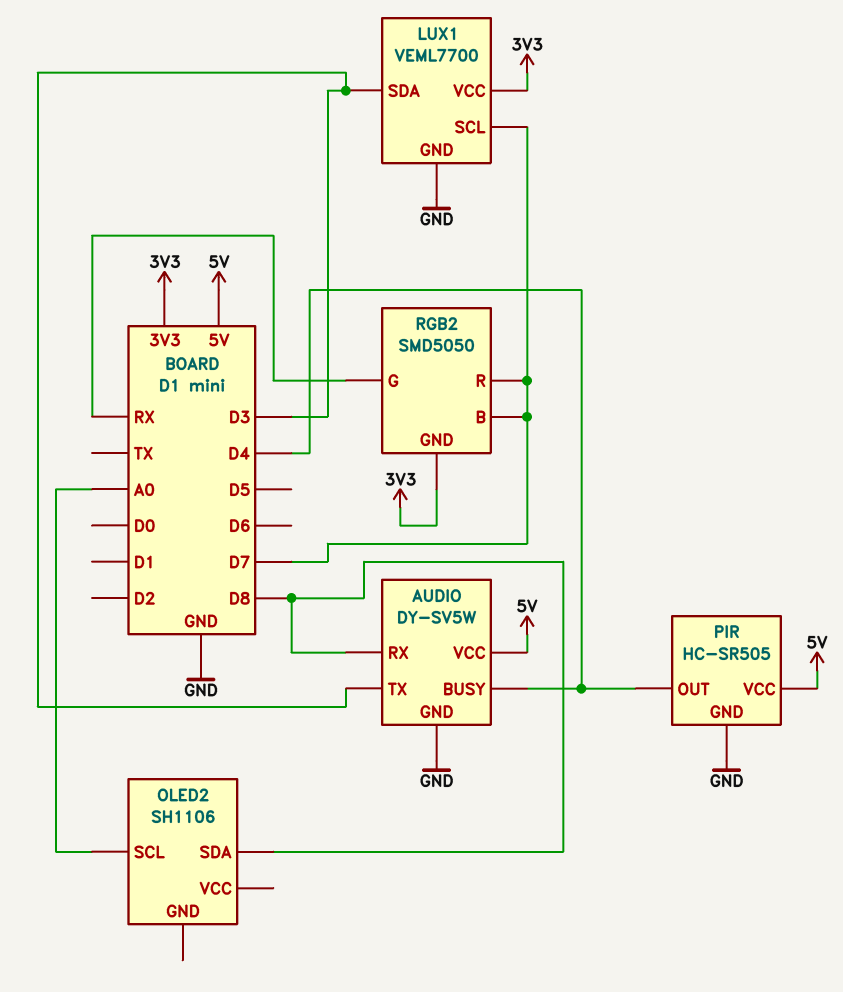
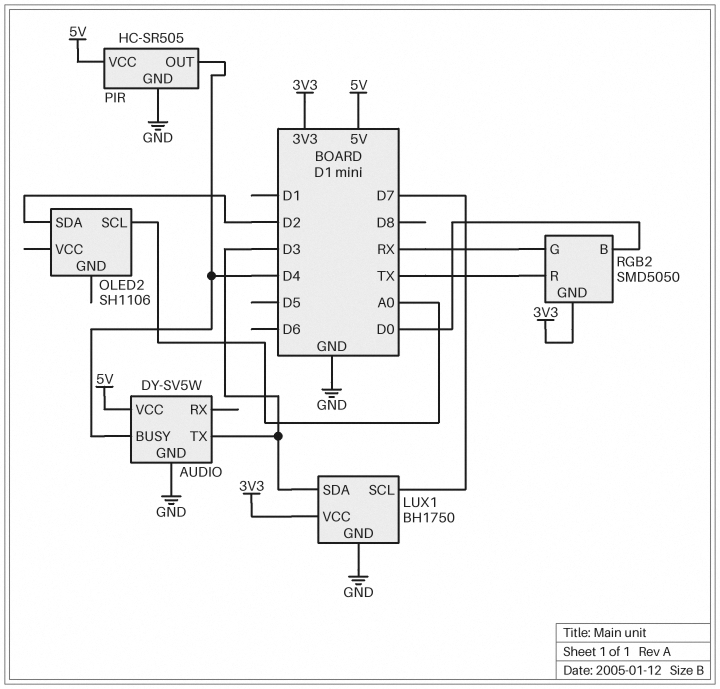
AUDIO pin RX: D8 -> none
LUX1: VEML7700 -> BH1750
OLED2 pin SDA: D8 -> D2
RGB2 pin B: D7 -> D0
RGB2 pin R: D7 -> TX

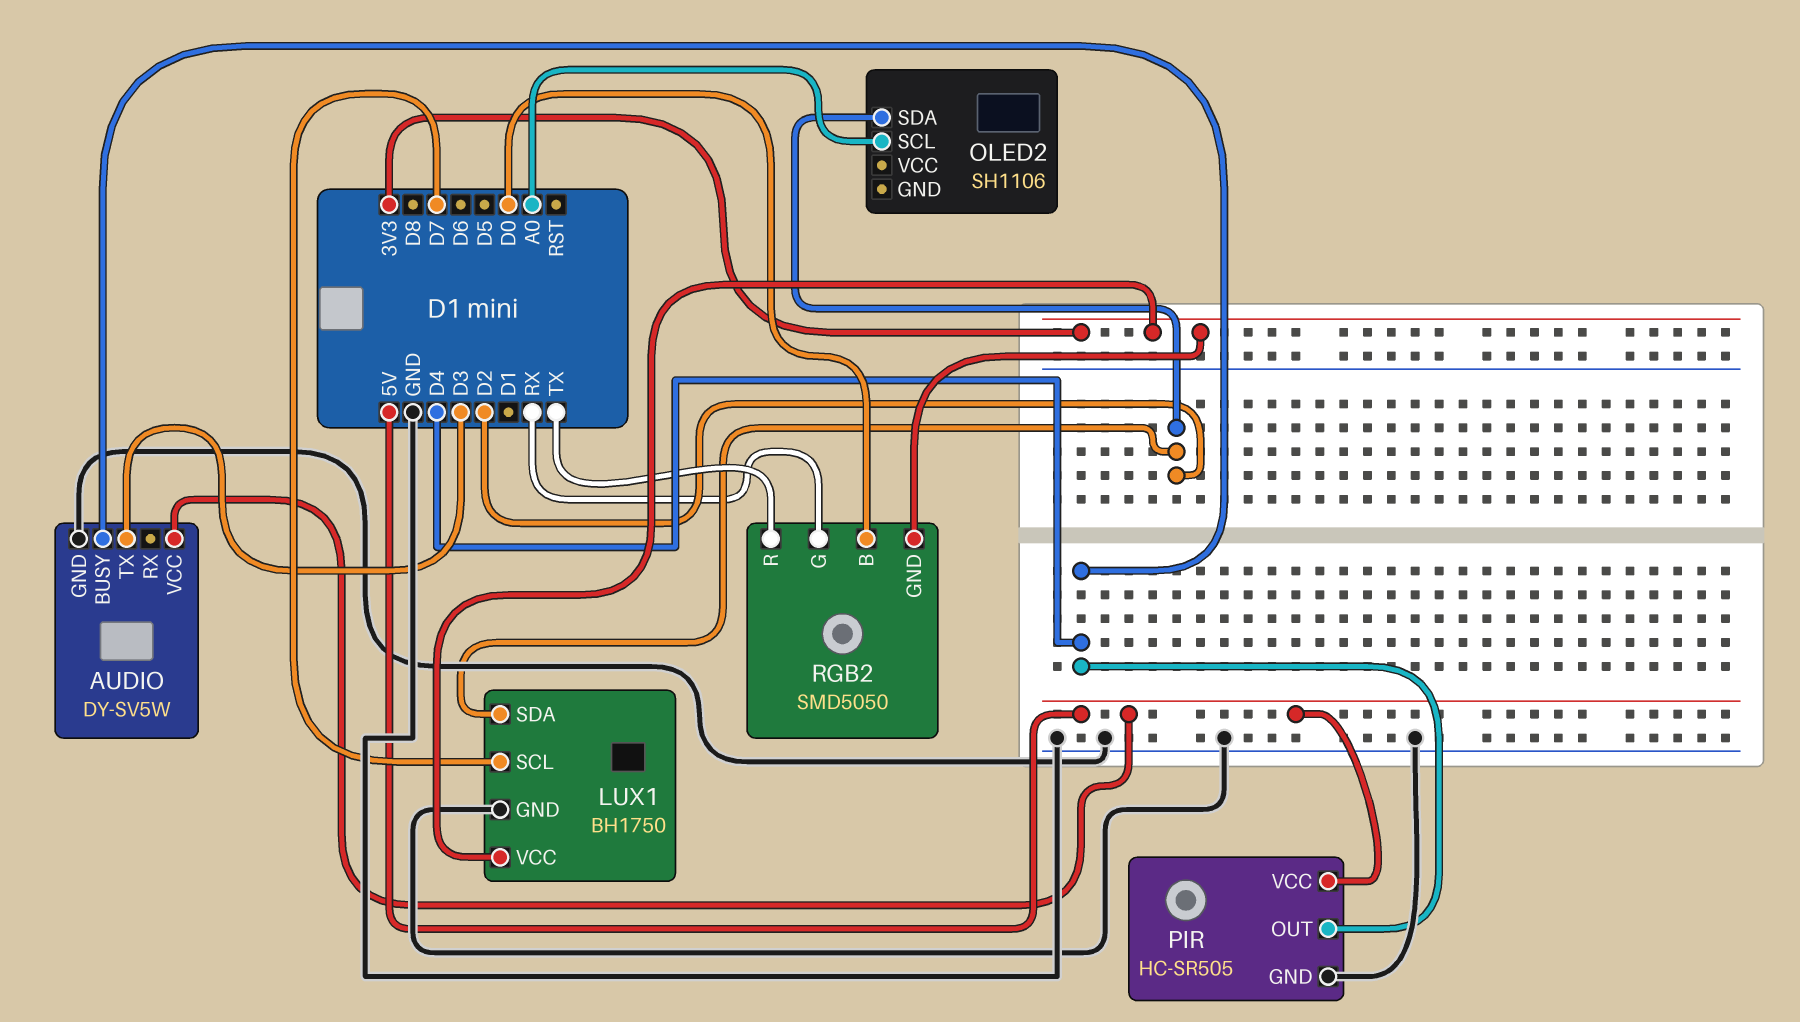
LUX1 pin SDA: D3 -> D2

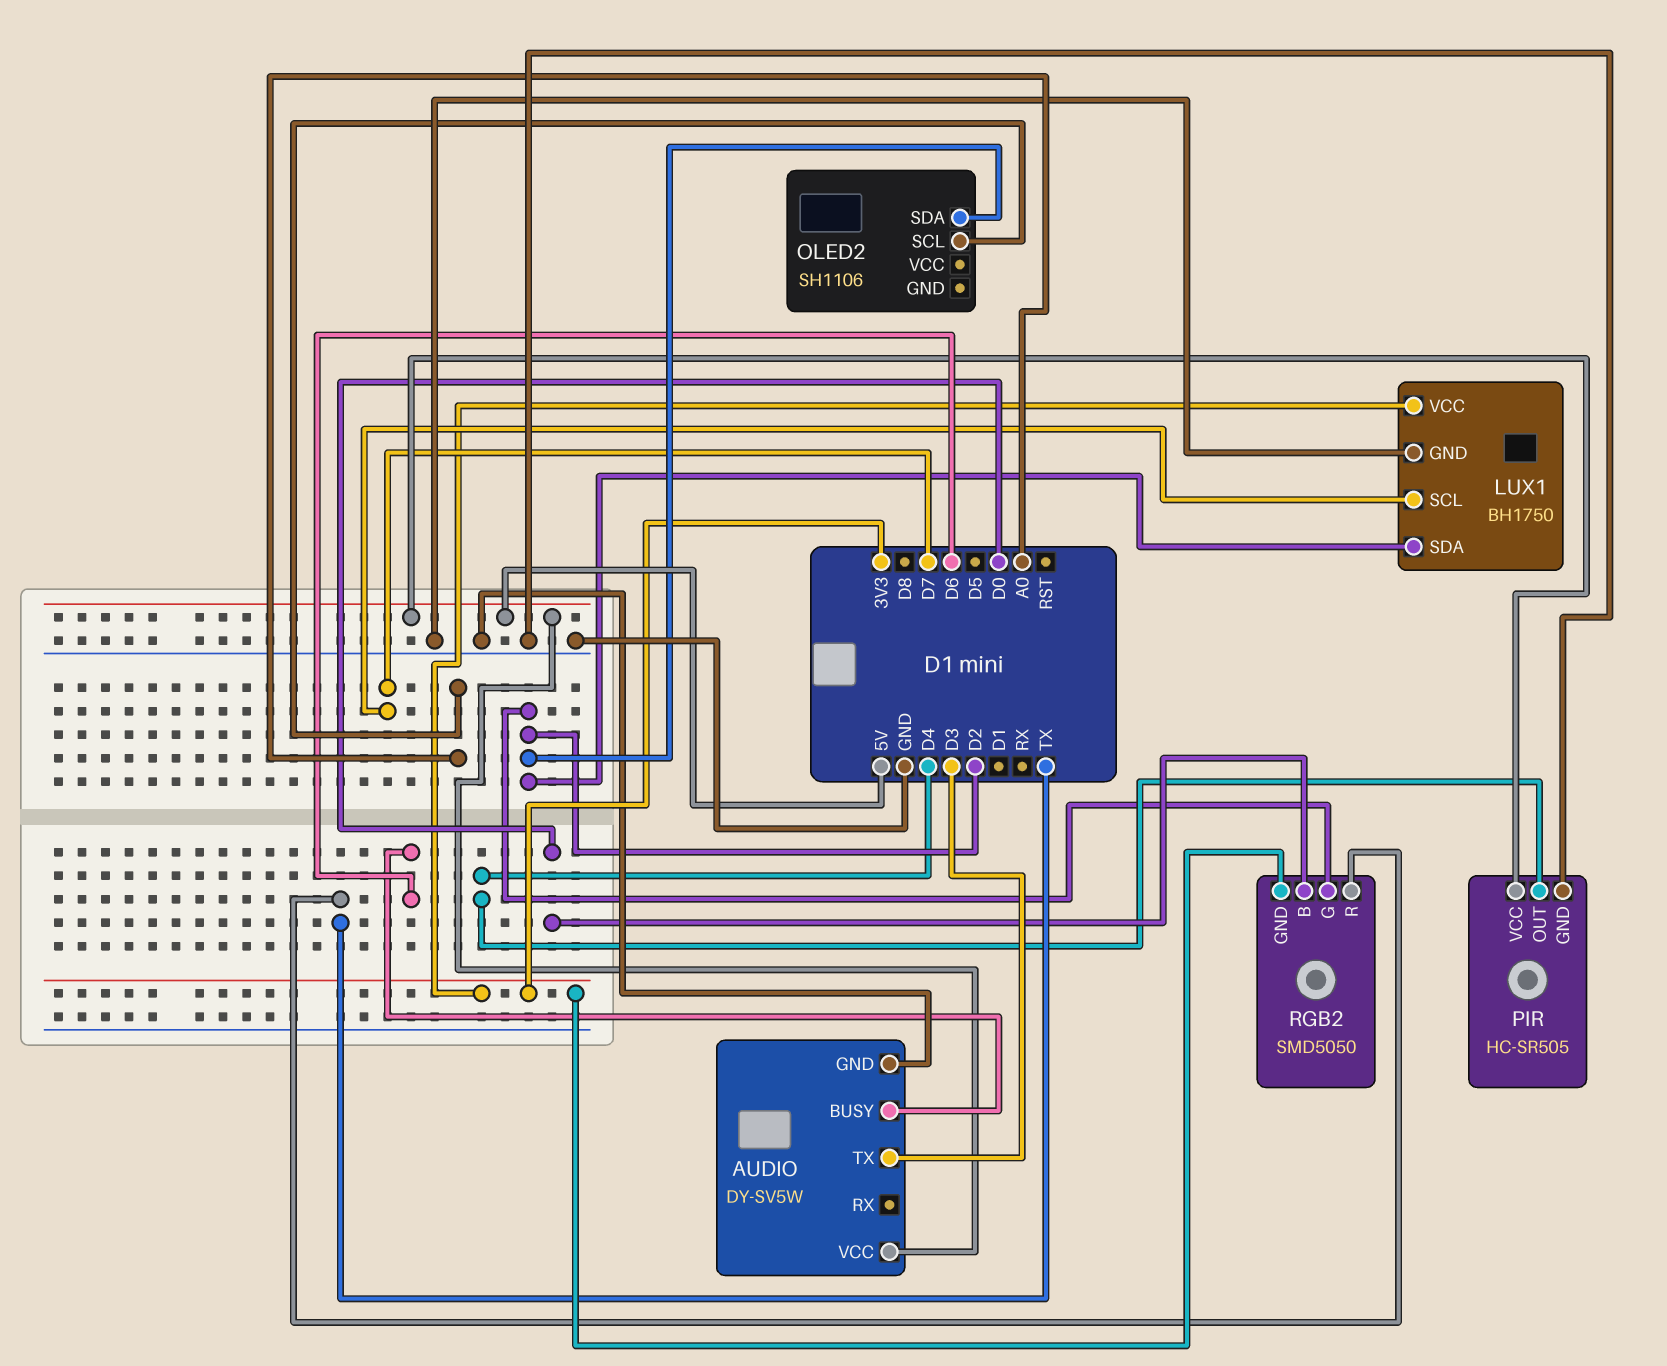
AUDIO pin BUSY: D4 -> D6
RGB2 pin G: RX -> D2

